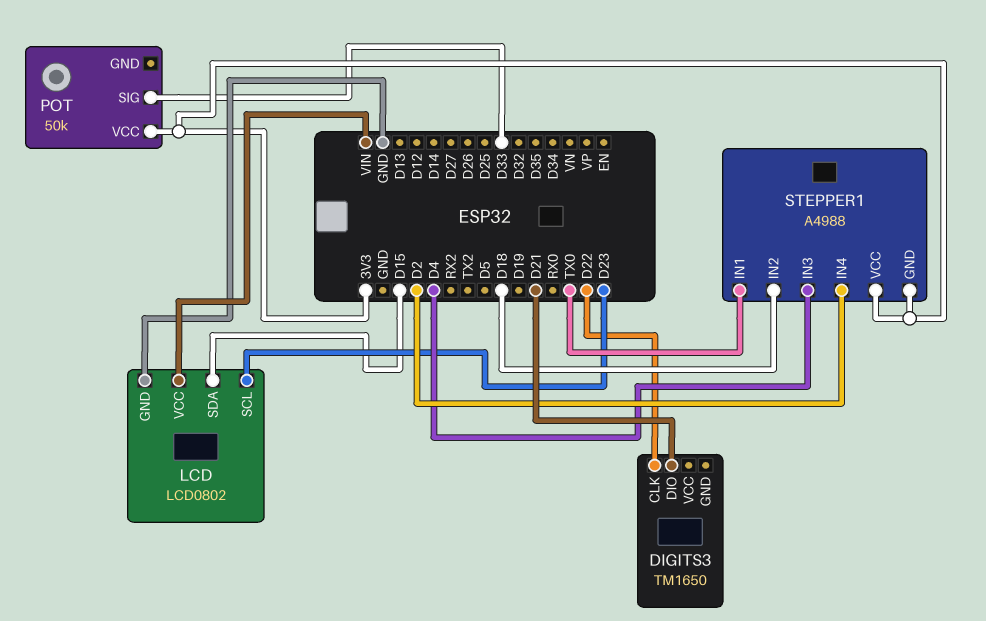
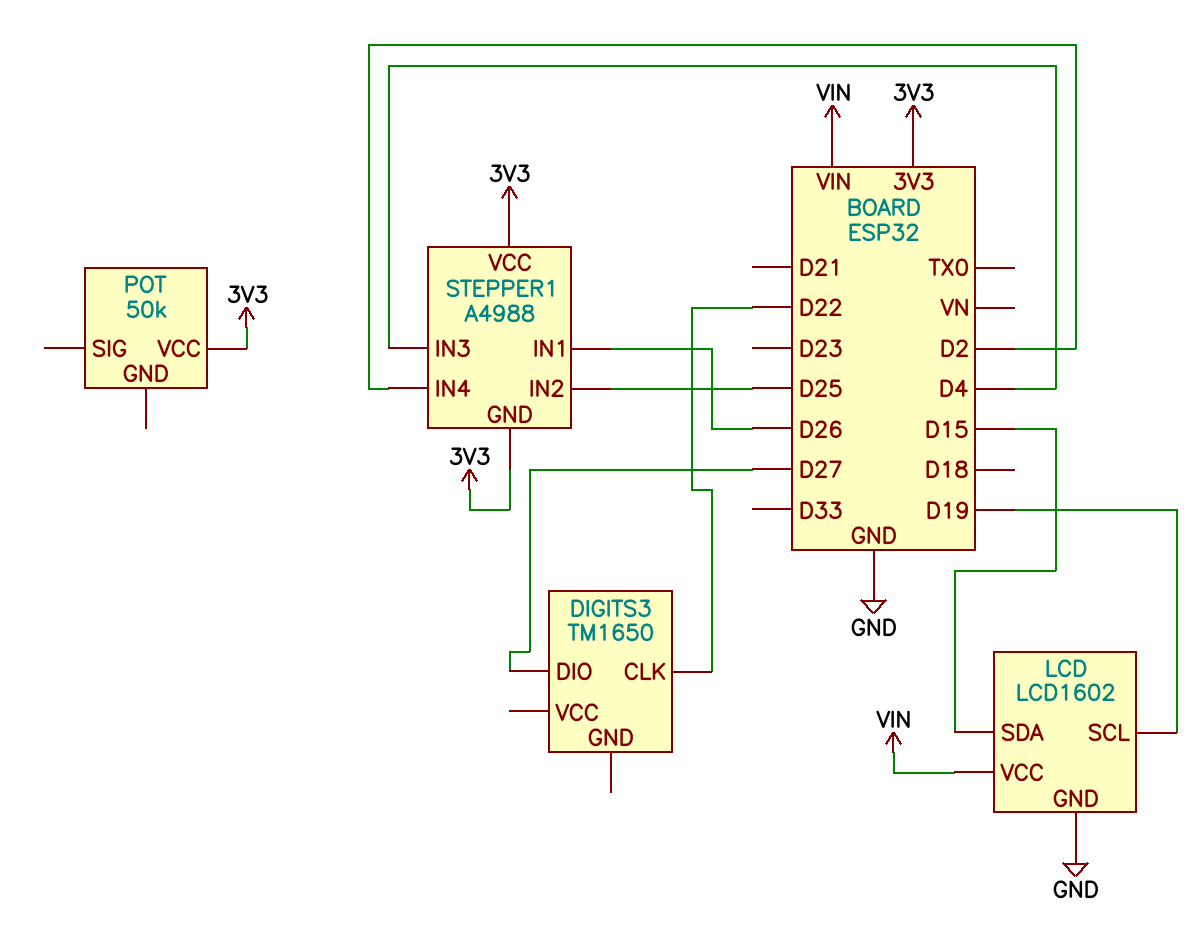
DIGITS3 pin DIO: D21 -> D27
LCD: LCD0802 -> LCD1602
LCD pin SCL: D23 -> D19
POT pin SIG: D33 -> none
STEPPER1 pin IN1: TX0 -> D26
STEPPER1 pin IN2: D18 -> D25

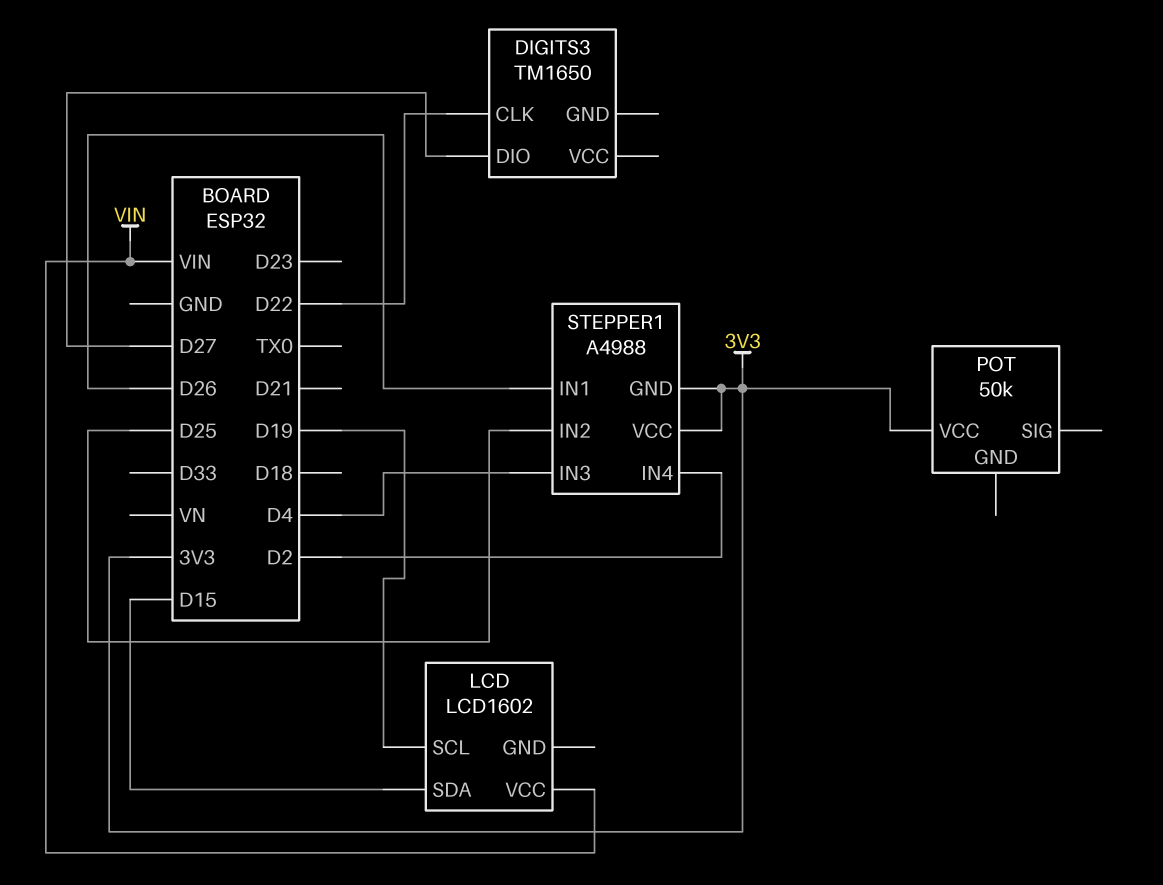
LCD pin GND: GND -> none

